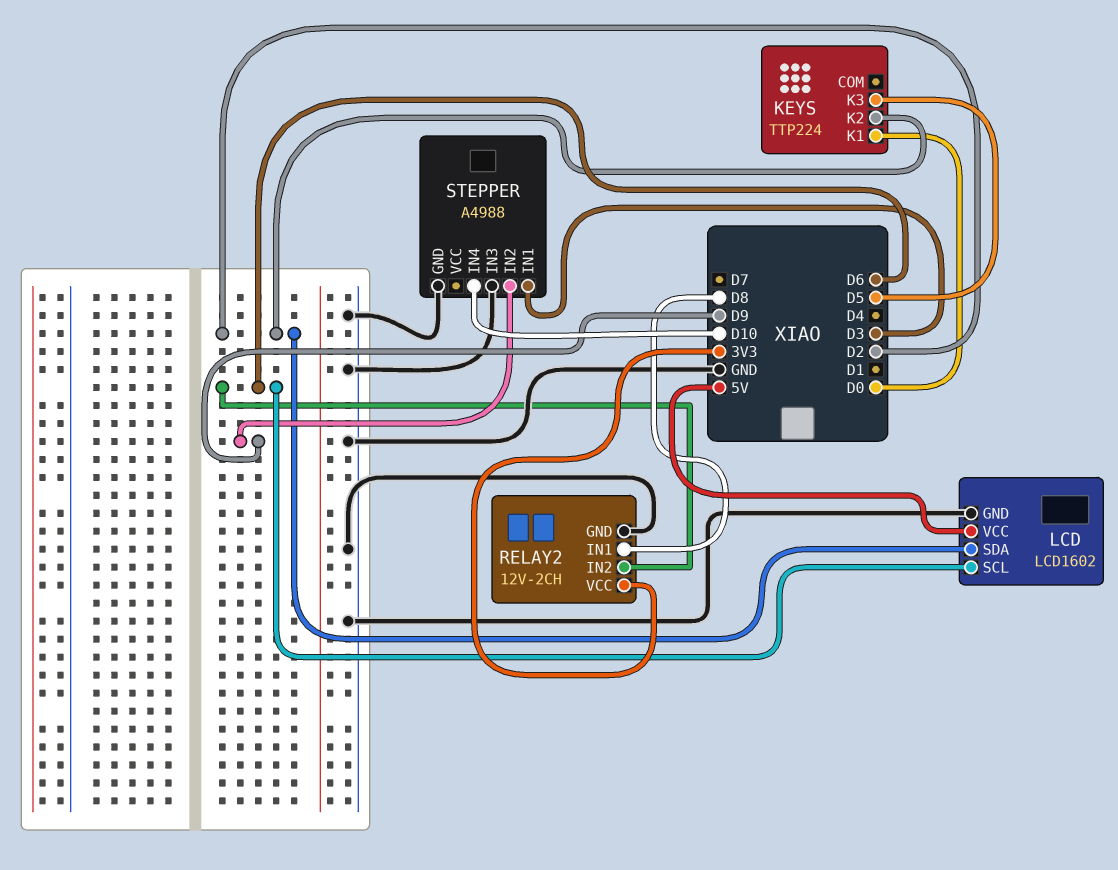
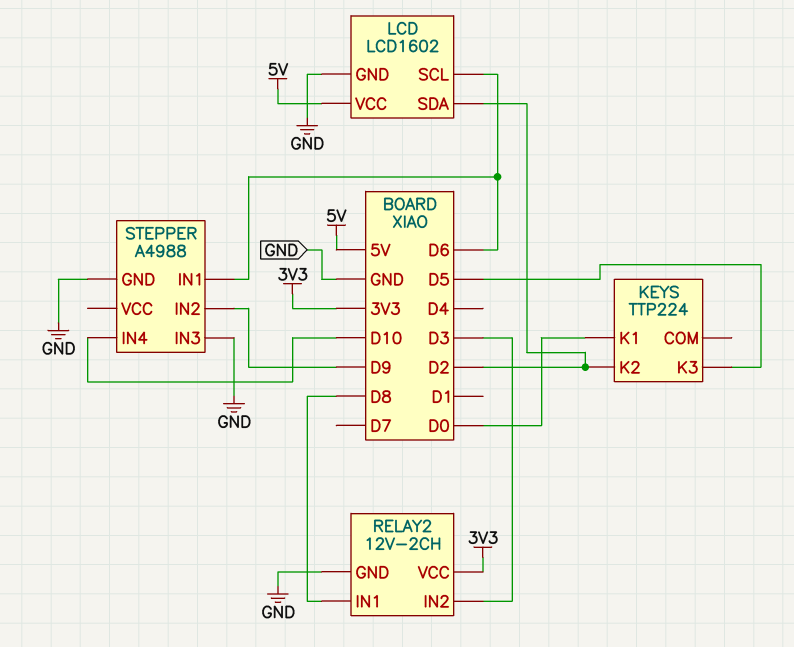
RELAY2 pin IN2: D6 -> D3
STEPPER pin IN1: D3 -> D6

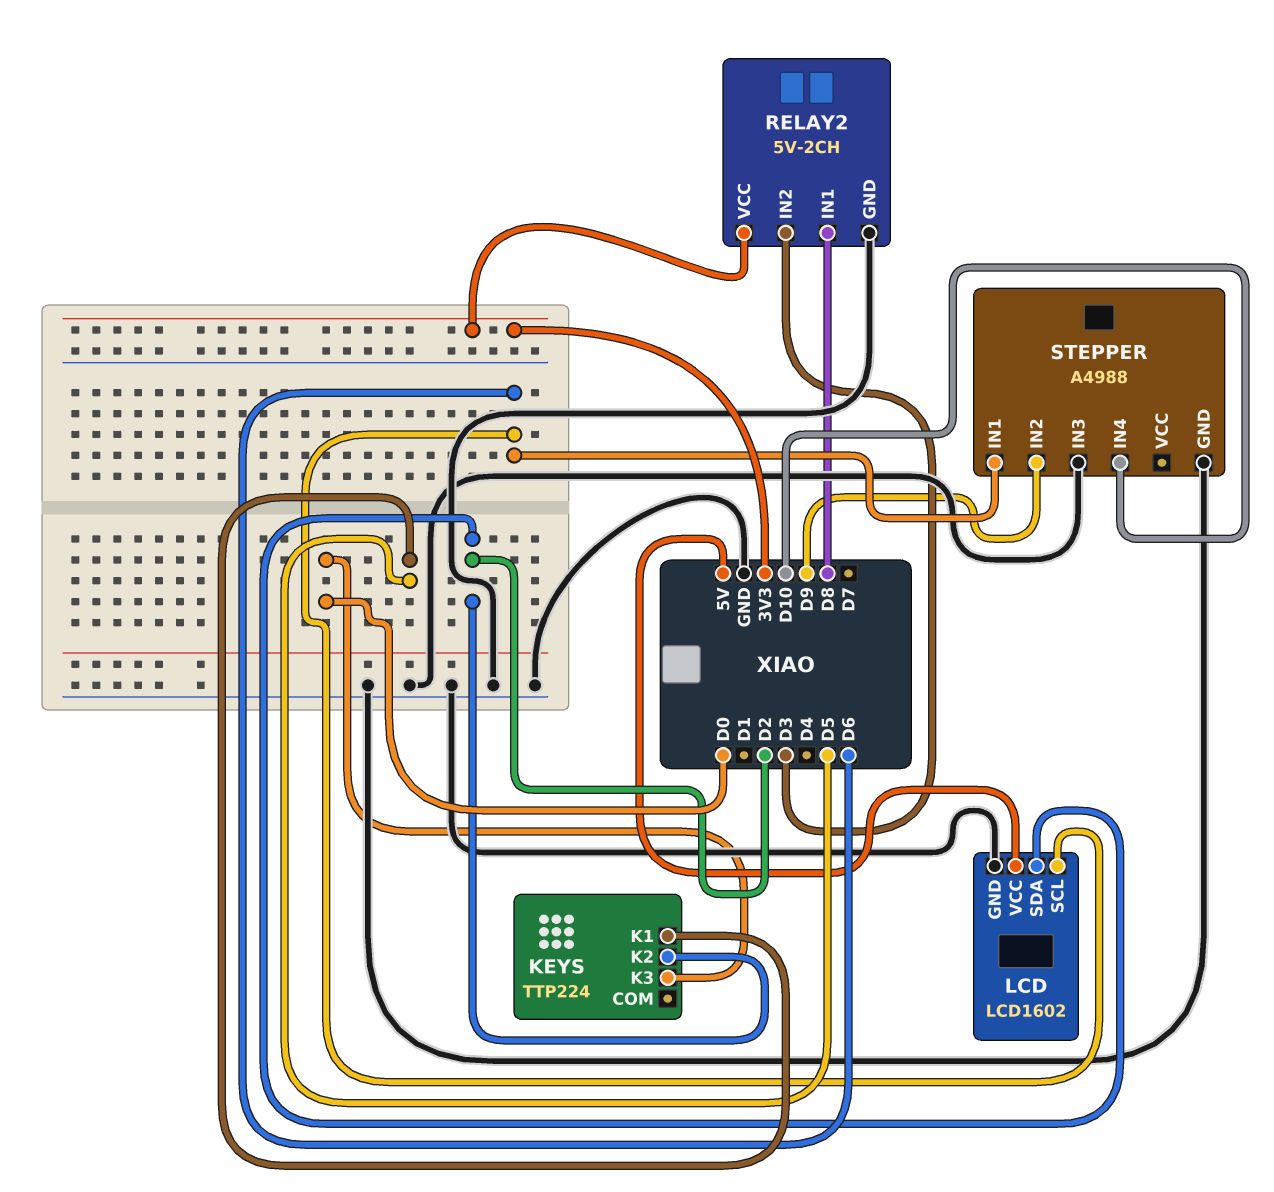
KEYS pin K1: D0 -> D5
KEYS pin K3: D5 -> D0
RELAY2: 12V-2CH -> 5V-2CH

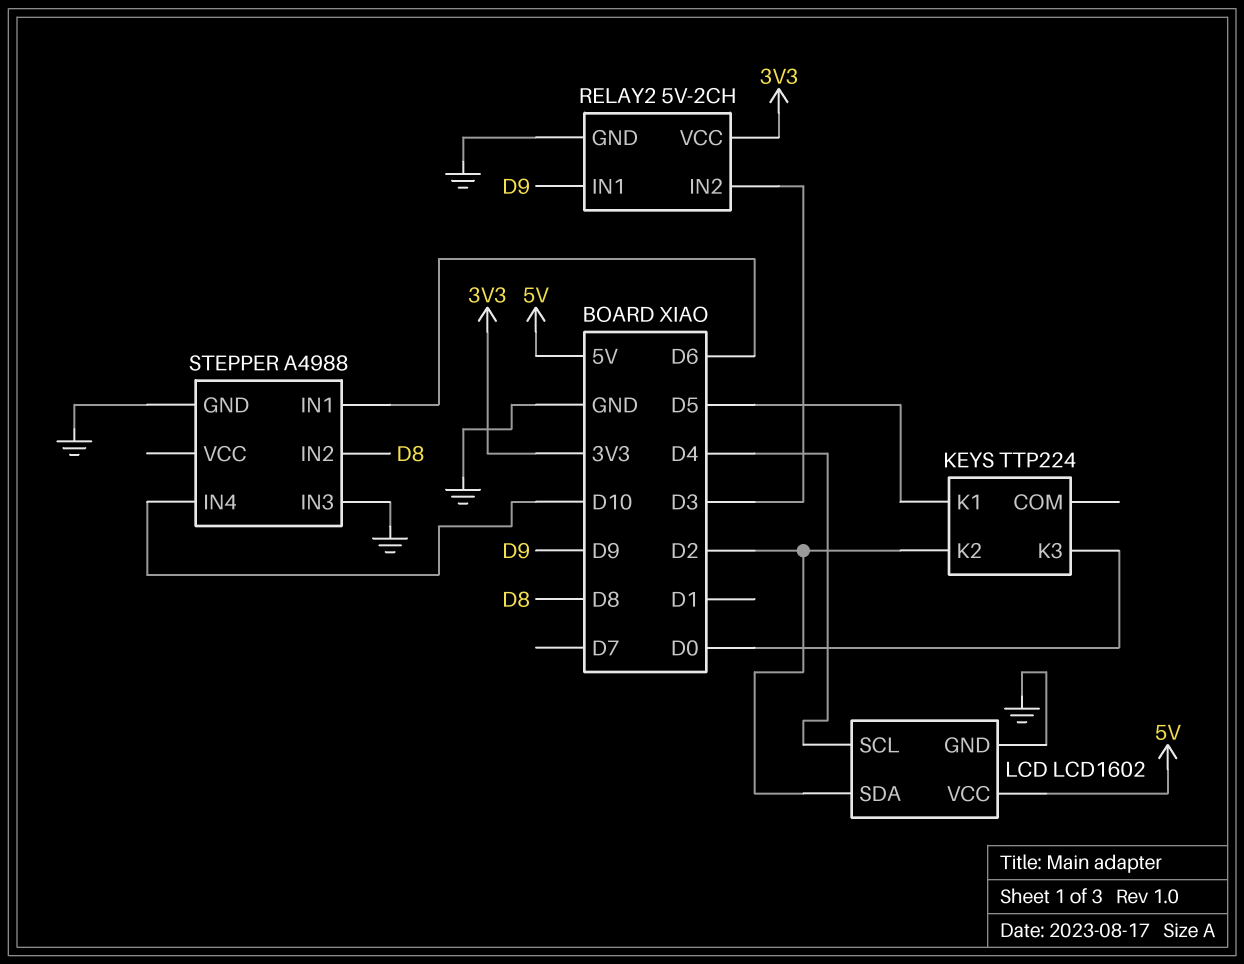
LCD pin SCL: D6 -> D4
RELAY2 pin IN1: D8 -> D9
STEPPER pin IN2: D9 -> D8

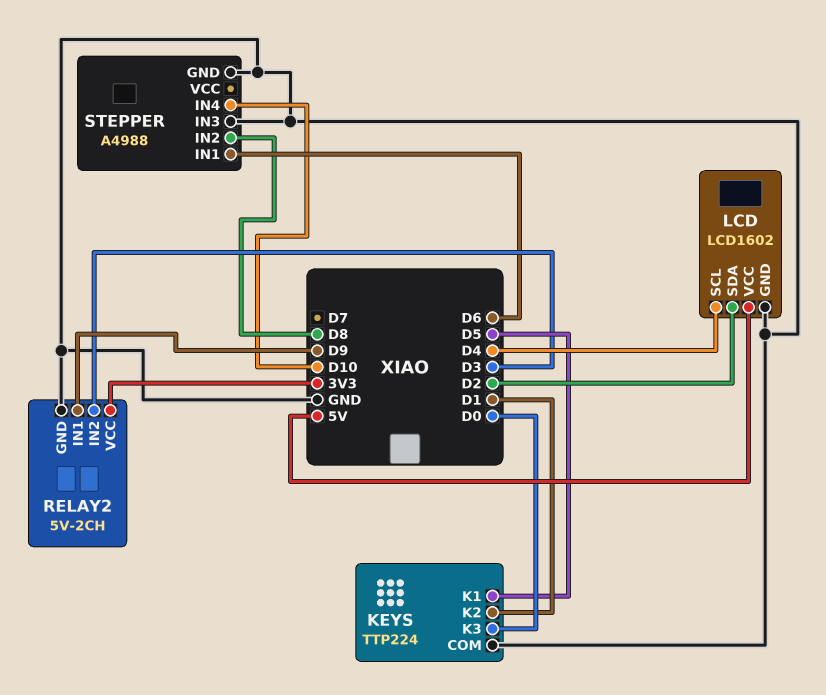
KEYS pin COM: none -> GND
KEYS pin K2: D2 -> D1

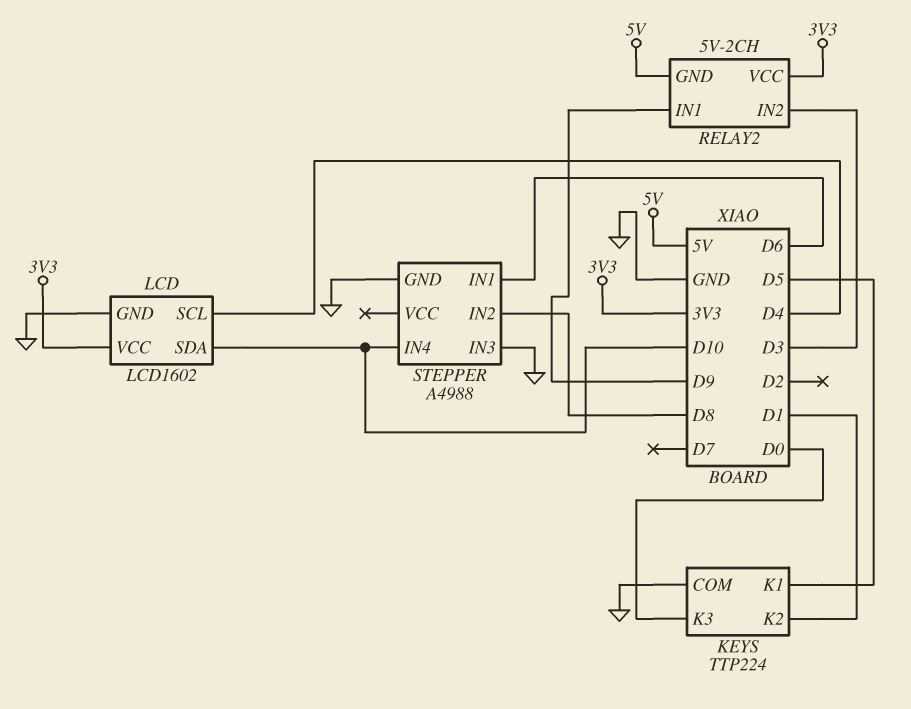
LCD pin SDA: D2 -> D10
LCD pin VCC: 5V -> 3V3
RELAY2 pin GND: GND -> 5V

